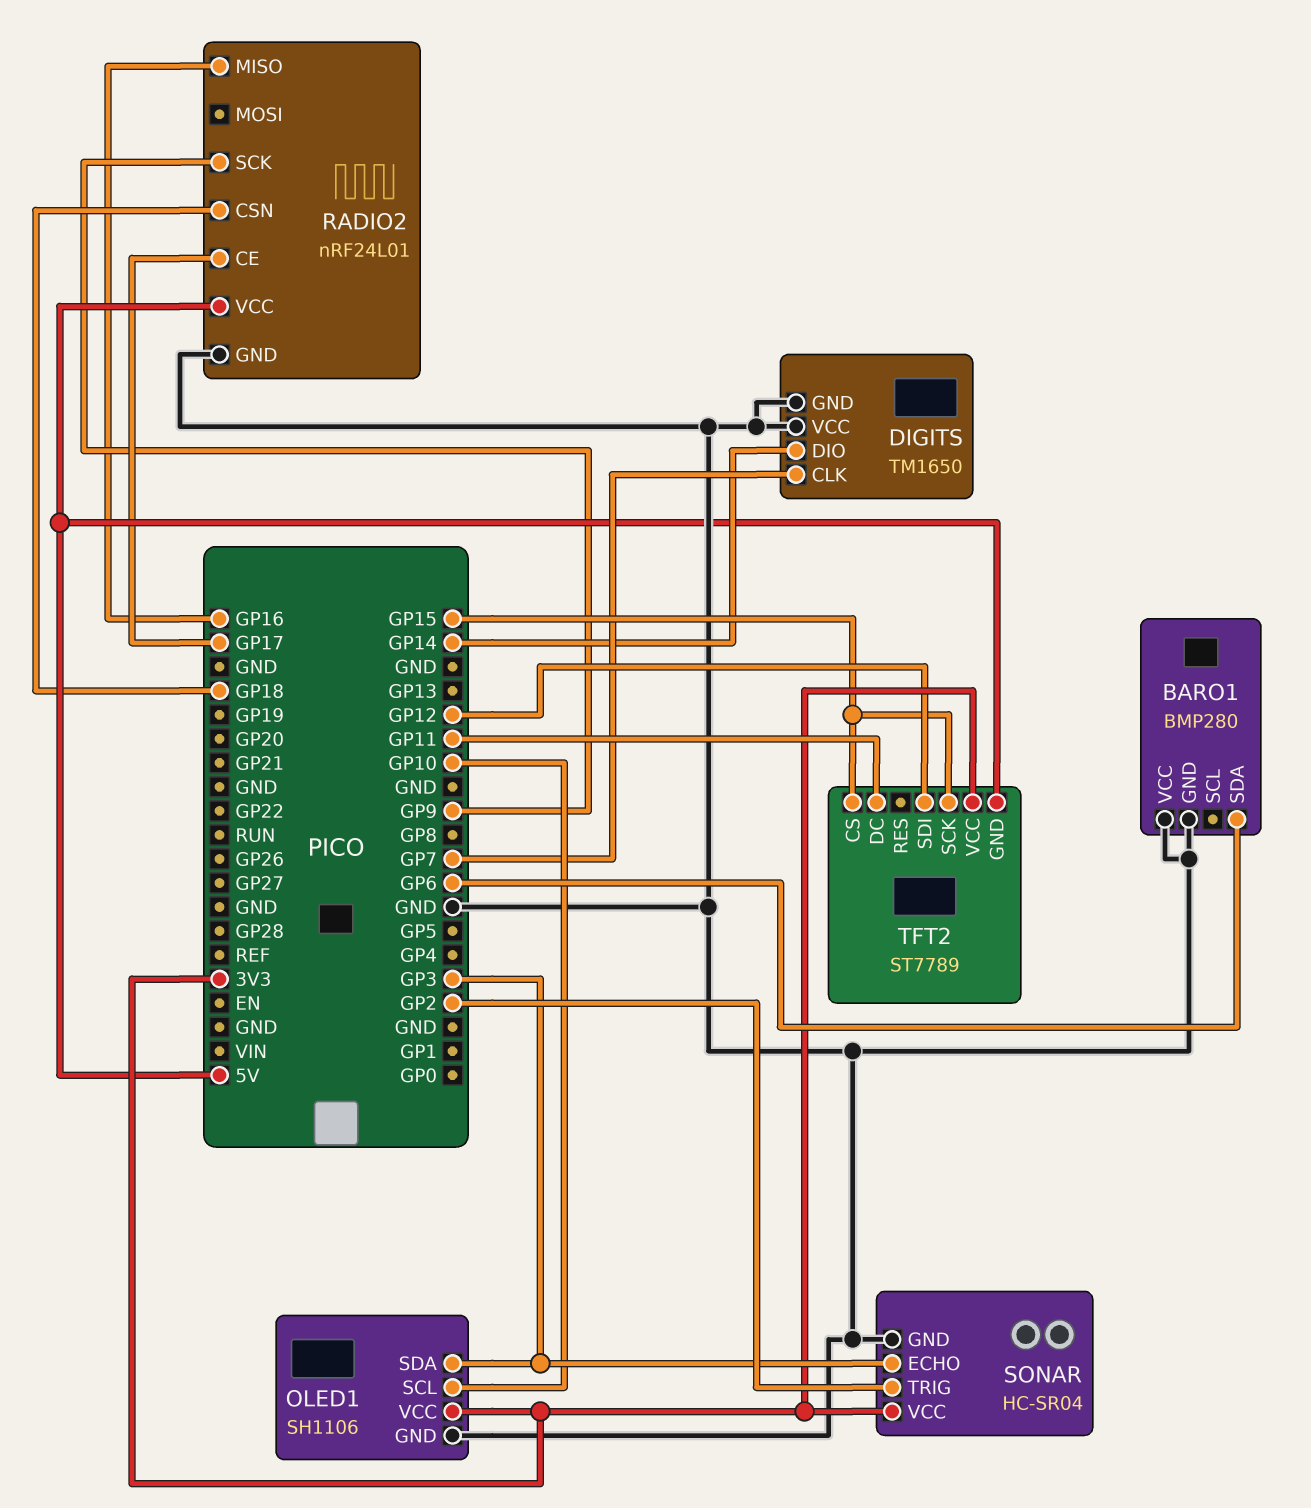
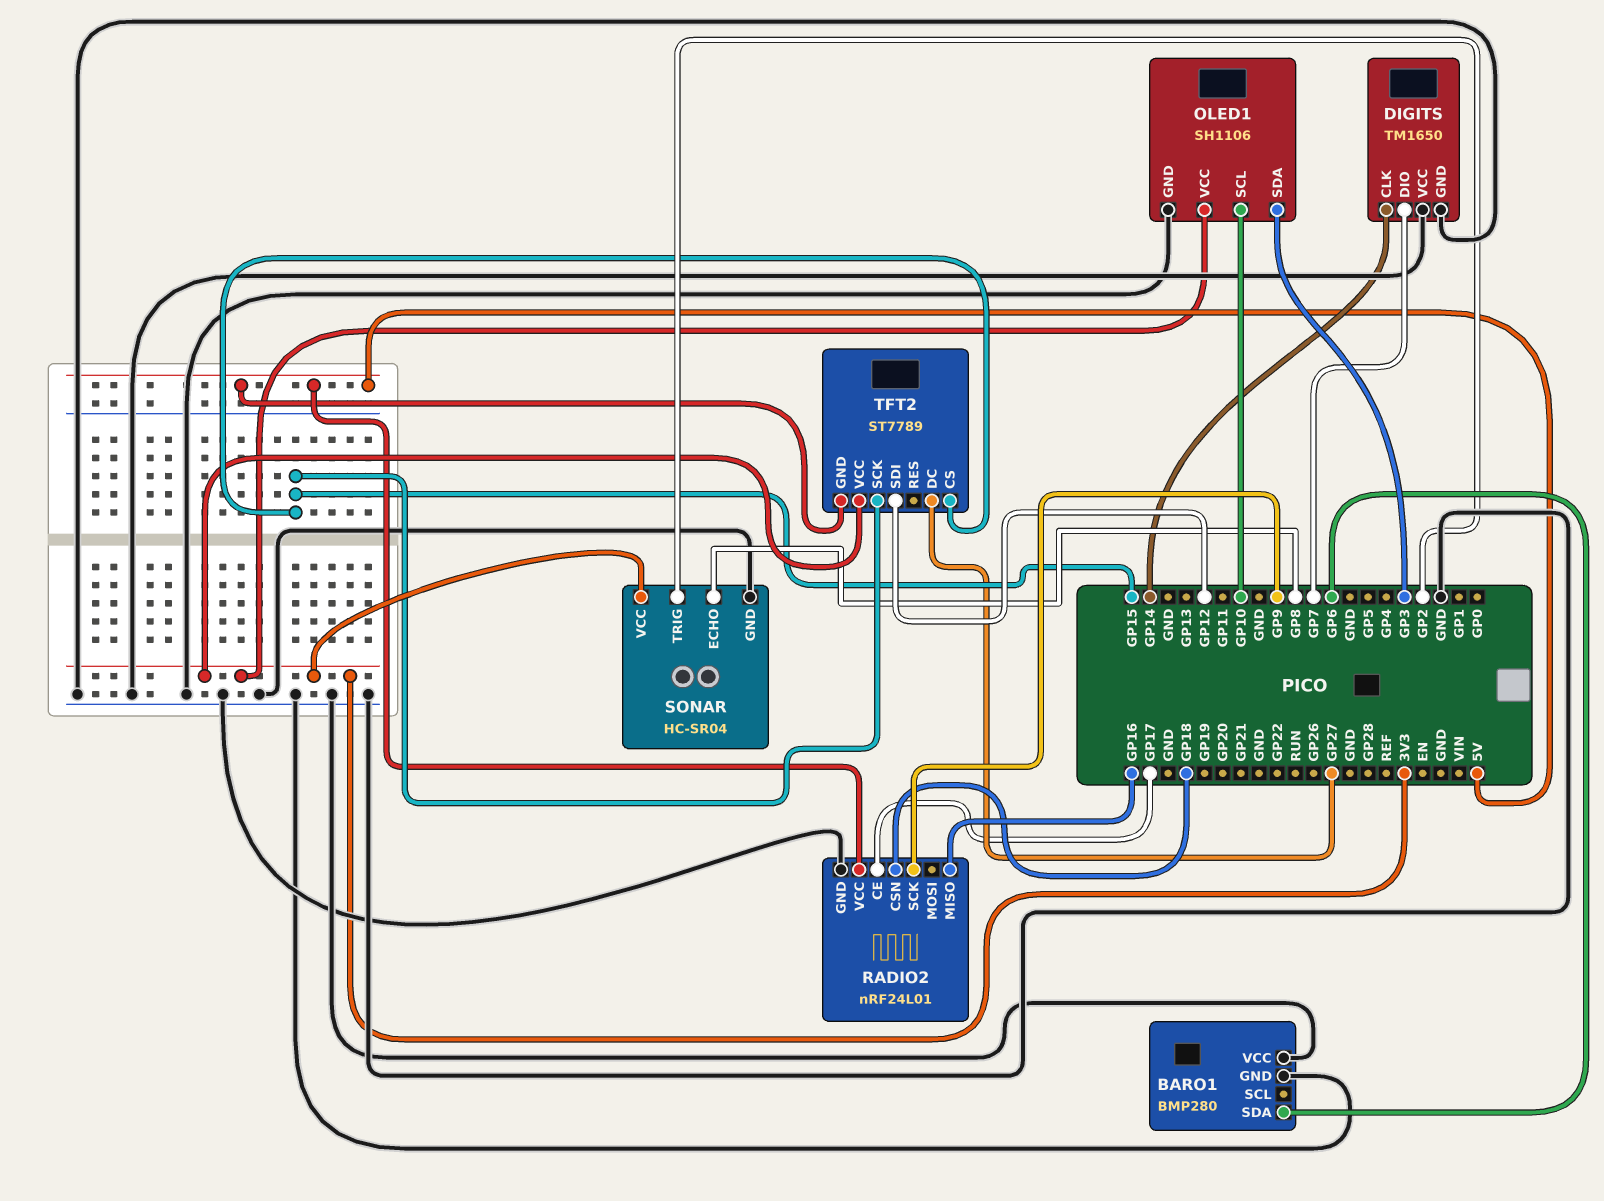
DIGITS pin CLK: GP7 -> GP14
DIGITS pin DIO: GP14 -> GP7
SONAR pin ECHO: GP3 -> GP8
TFT2 pin DC: GP11 -> GP27

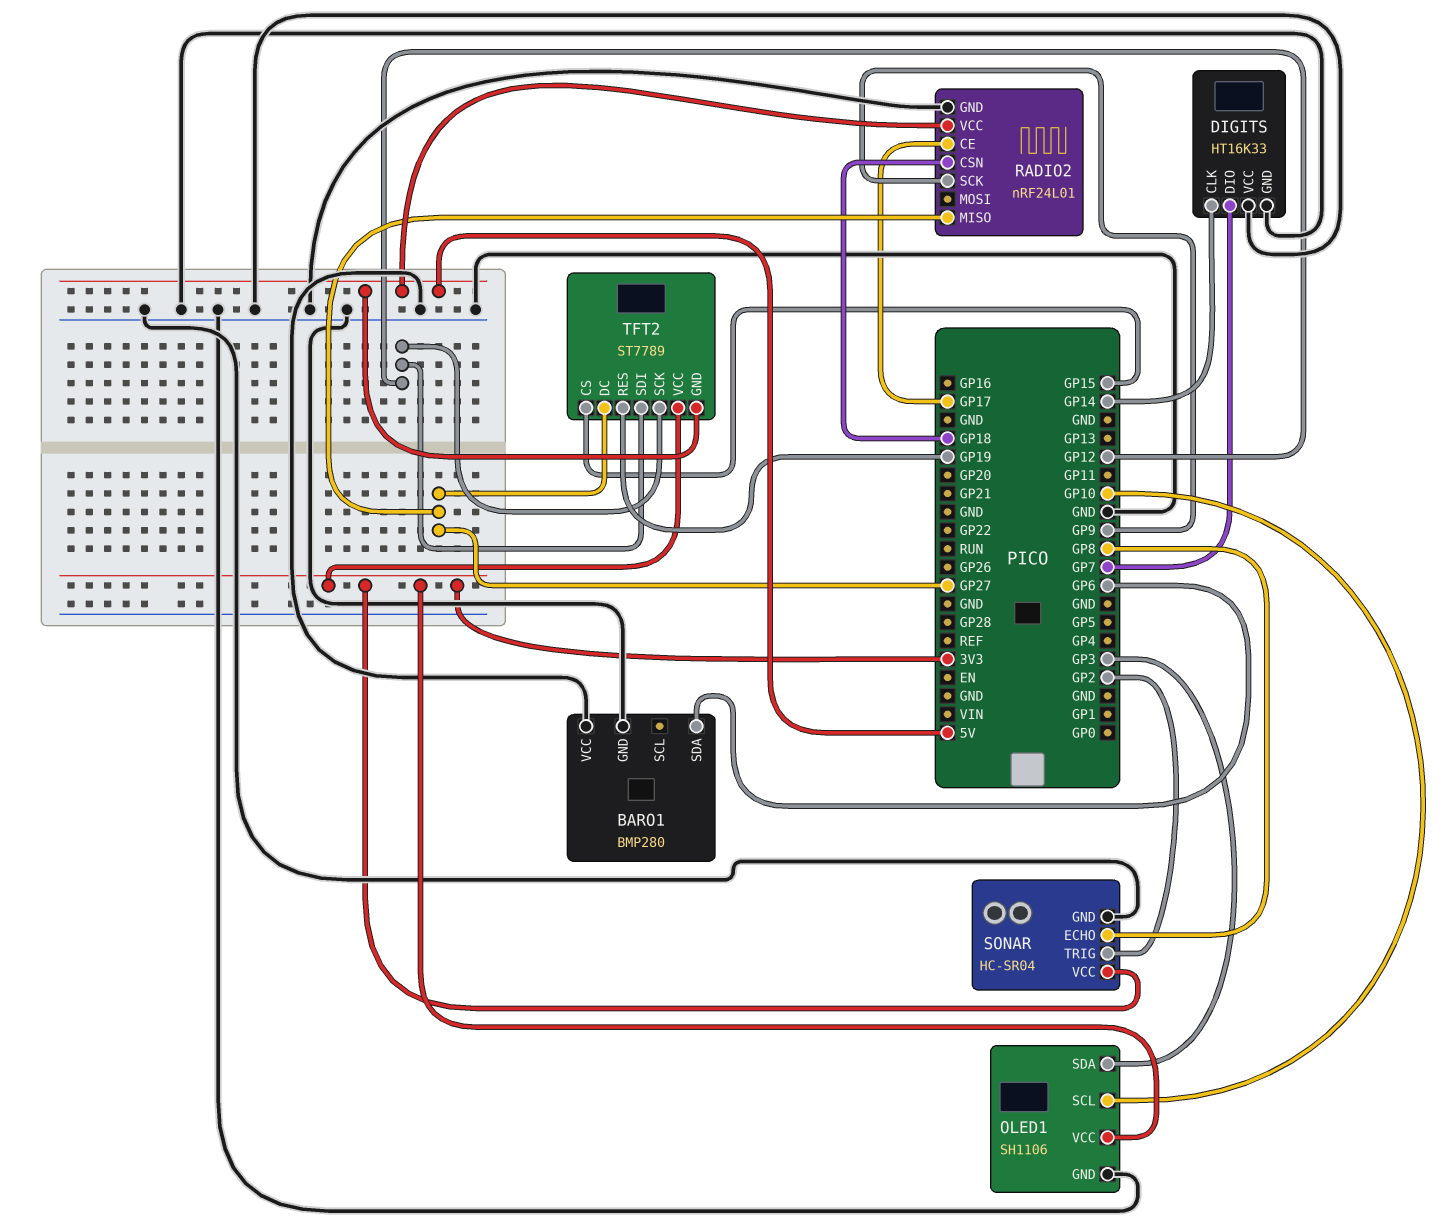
DIGITS: TM1650 -> HT16K33
RADIO2 pin MISO: GP16 -> GP27
TFT2 pin RES: none -> GP19
TFT2 pin SCK: GP15 -> GP12

